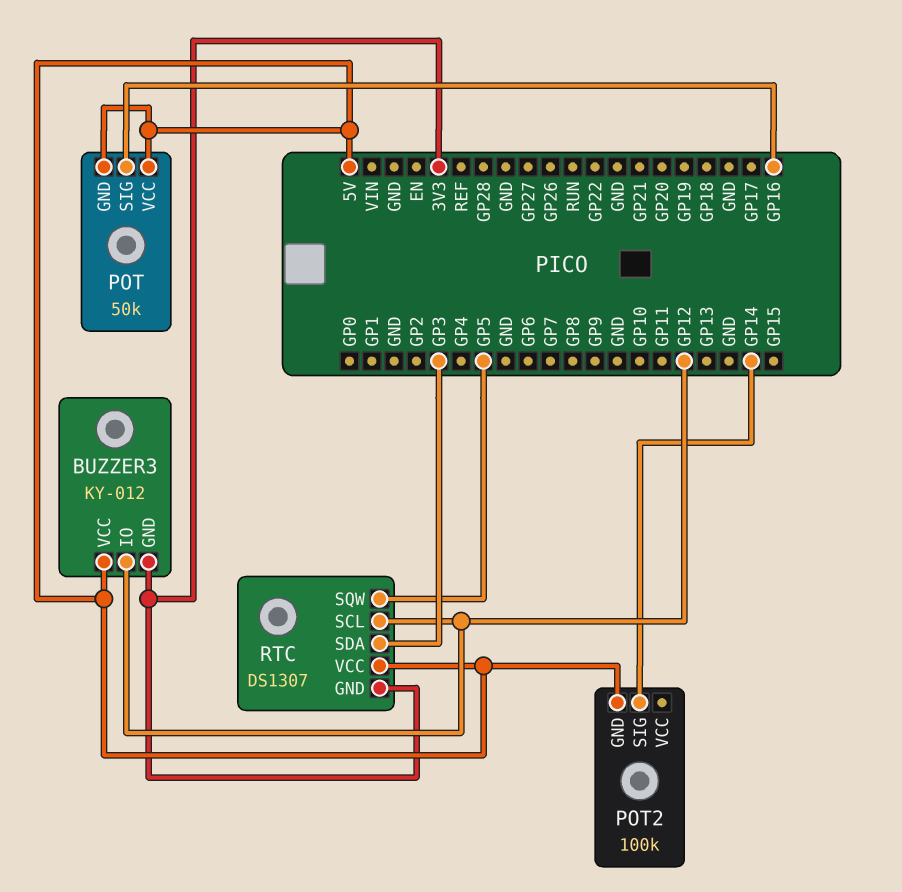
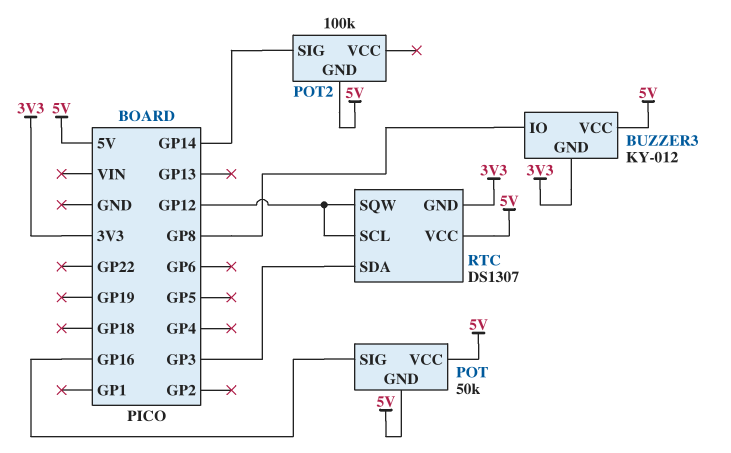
BUZZER3 pin IO: GP12 -> GP8
RTC pin SQW: GP5 -> GP12

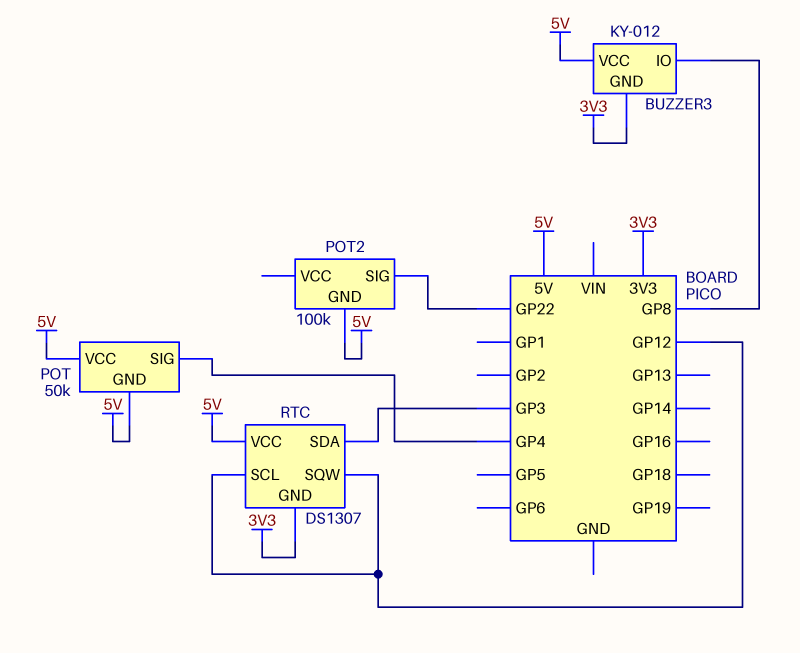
POT pin SIG: GP16 -> GP4
POT2 pin SIG: GP14 -> GP22

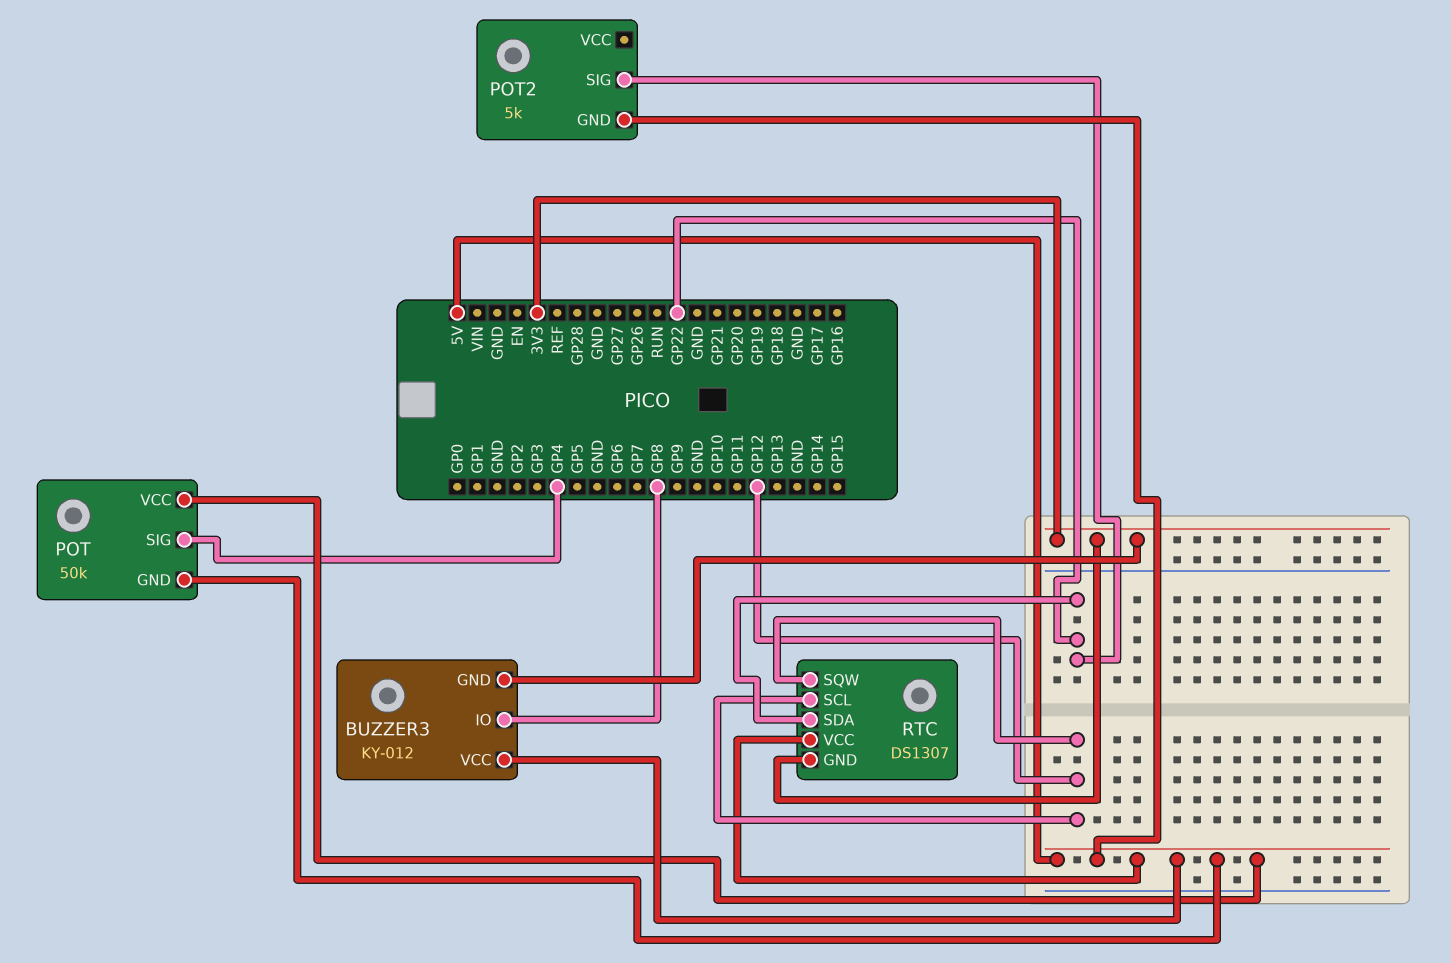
POT2: 100k -> 5k
RTC pin SDA: GP3 -> GP22

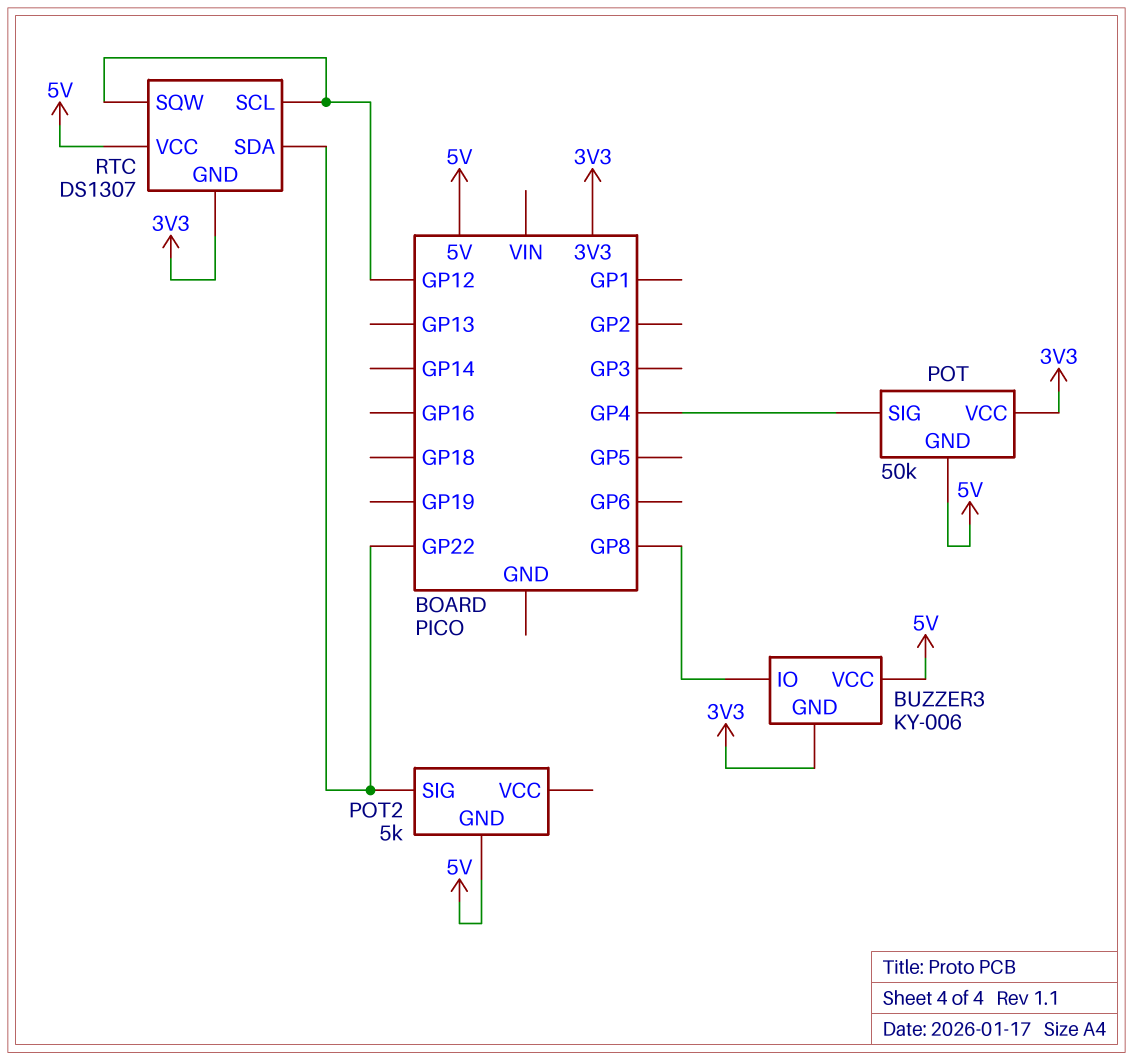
BUZZER3: KY-012 -> KY-006
POT pin VCC: 5V -> 3V3

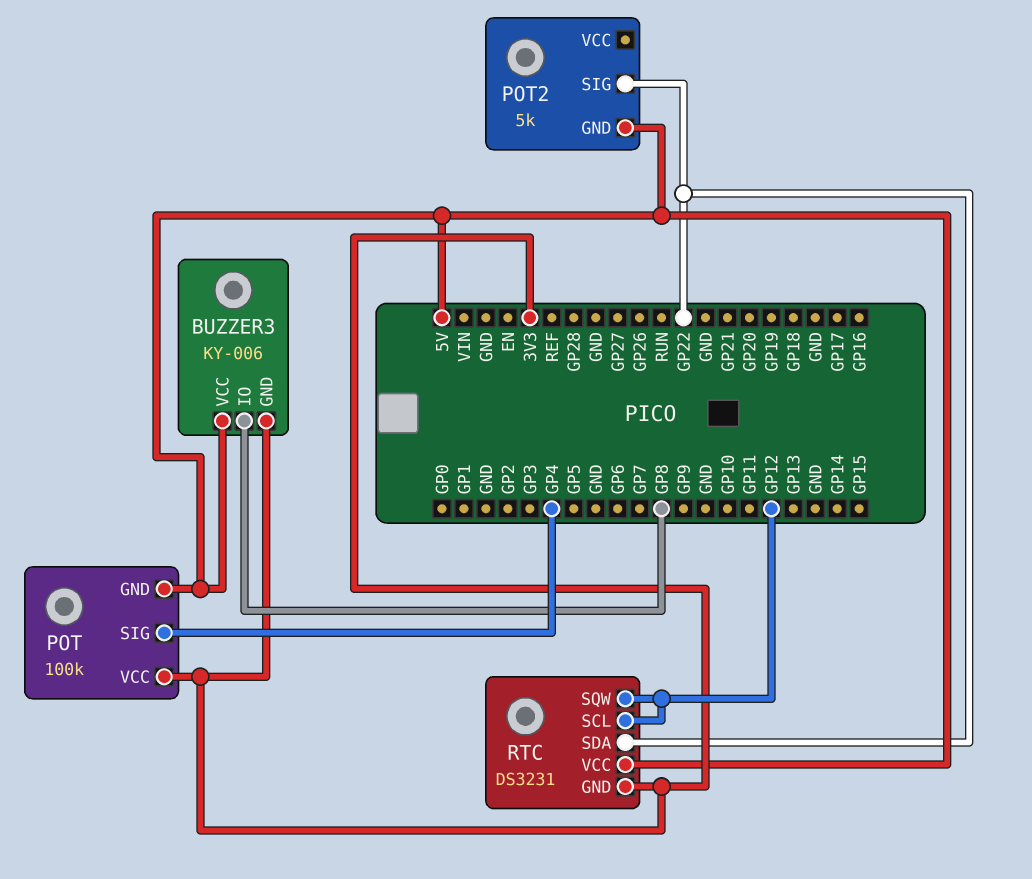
POT: 50k -> 100k
RTC: DS1307 -> DS3231

